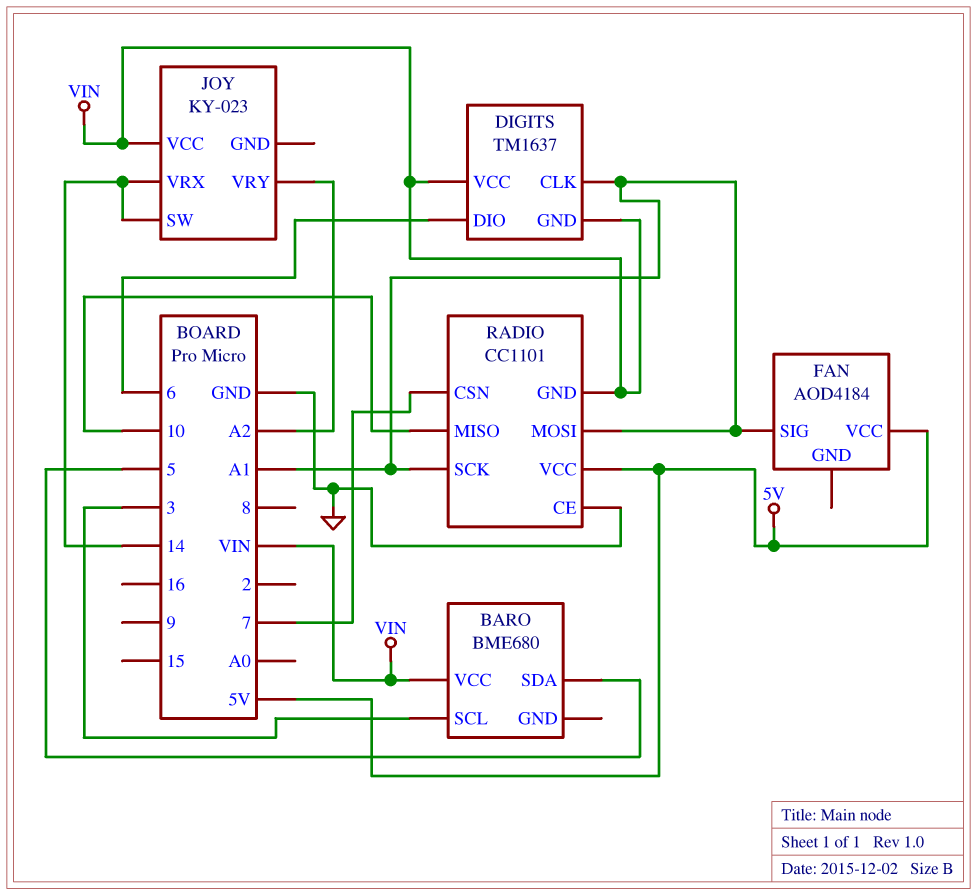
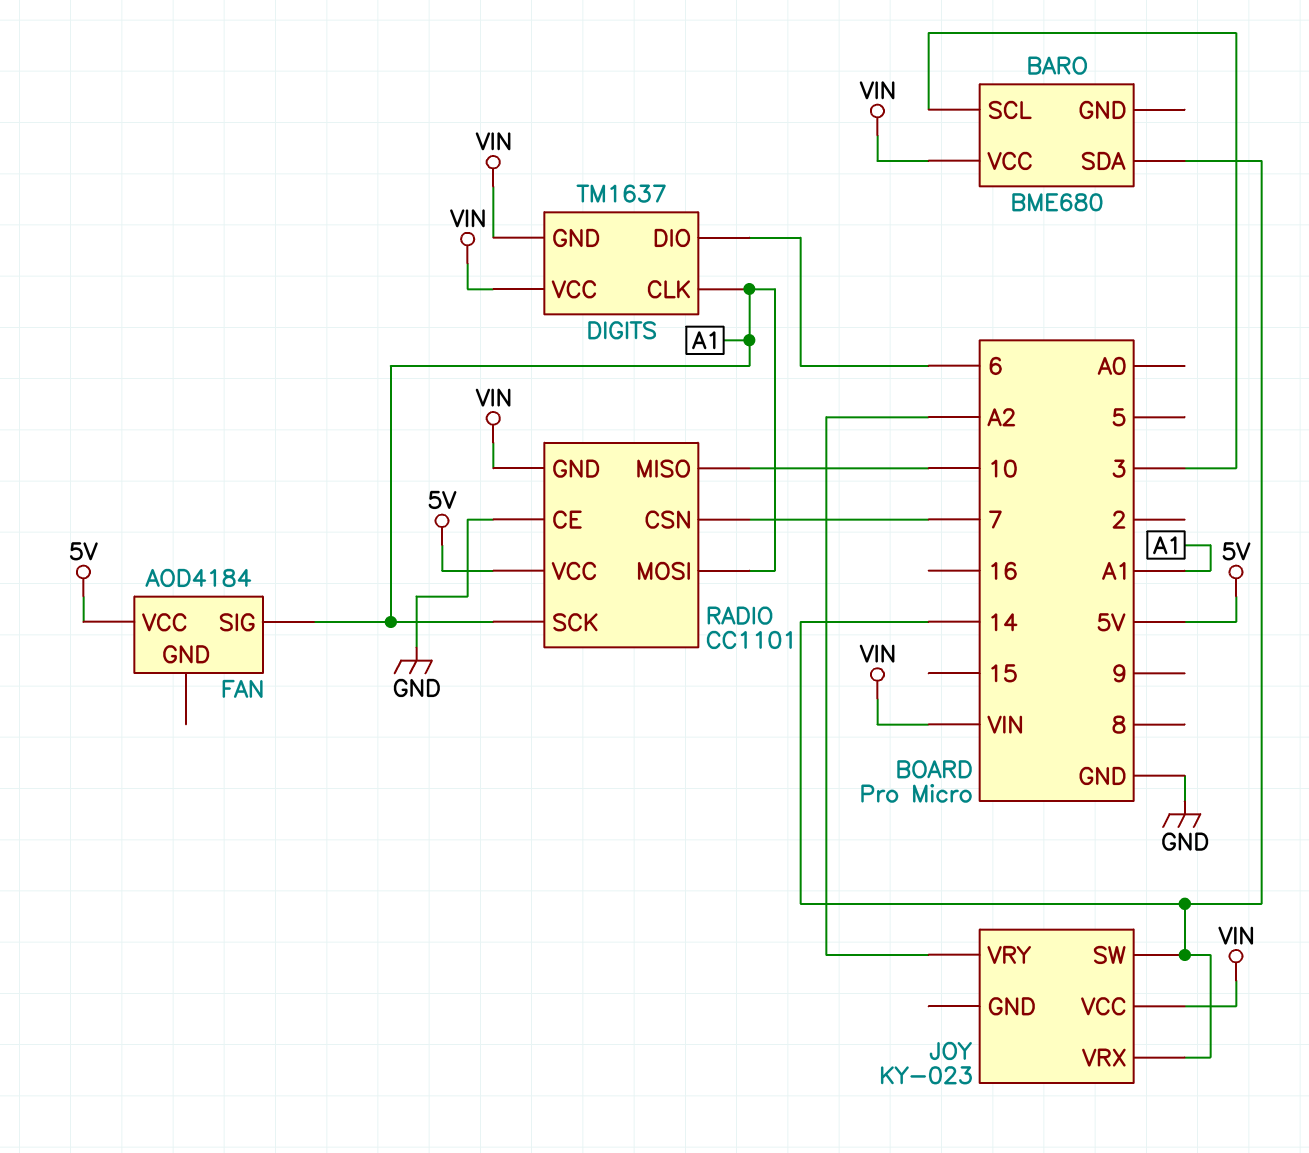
BARO pin SDA: 5 -> 14

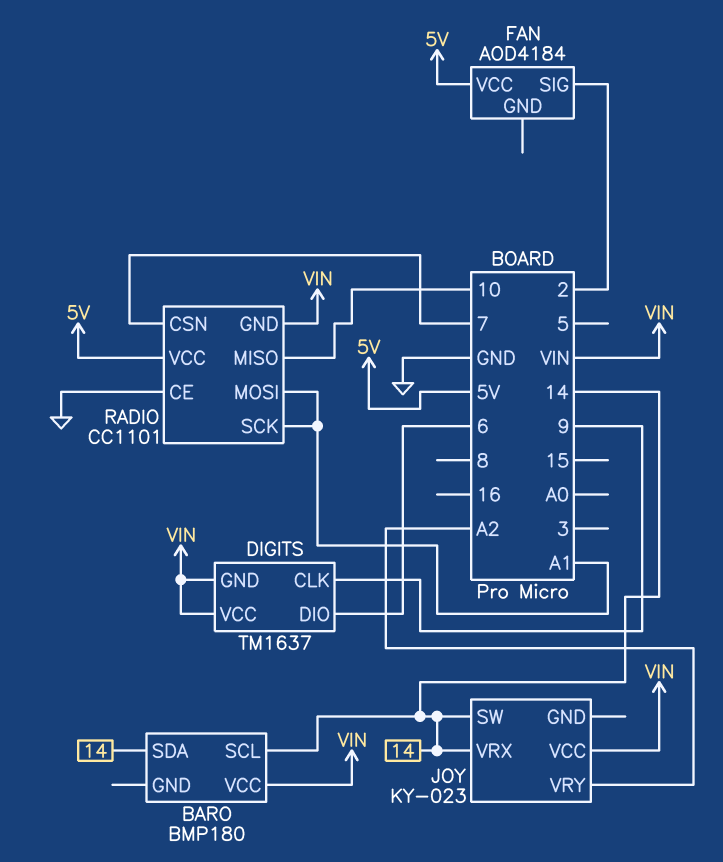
BARO: BME680 -> BMP180
BARO pin SCL: 3 -> 14
DIGITS pin CLK: A1 -> 9
FAN pin SIG: A1 -> 2

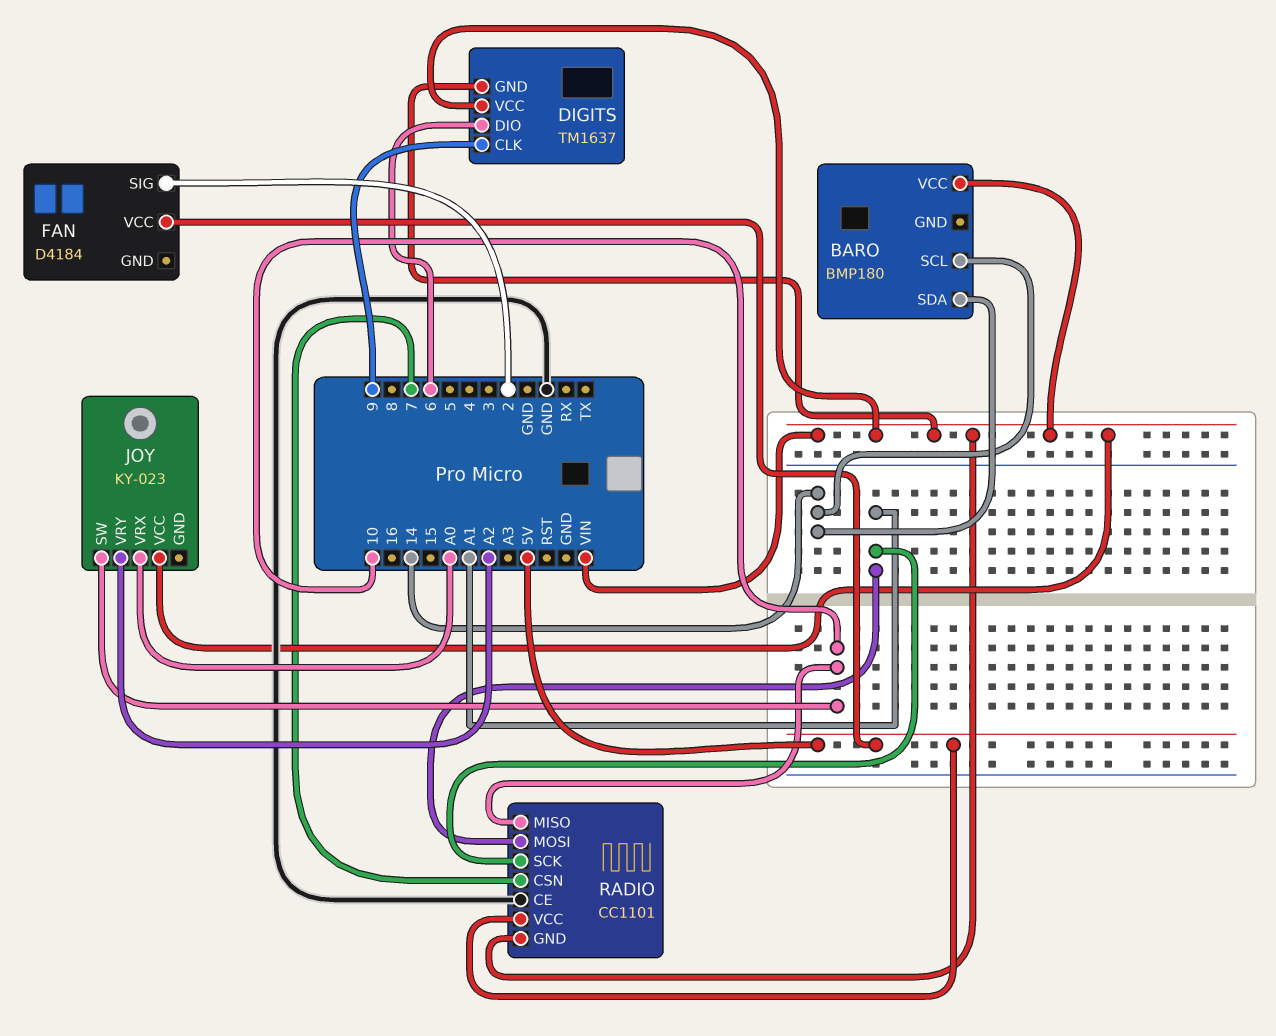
FAN: AOD4184 -> D4184
JOY pin SW: 14 -> 10
JOY pin VRX: 14 -> A0

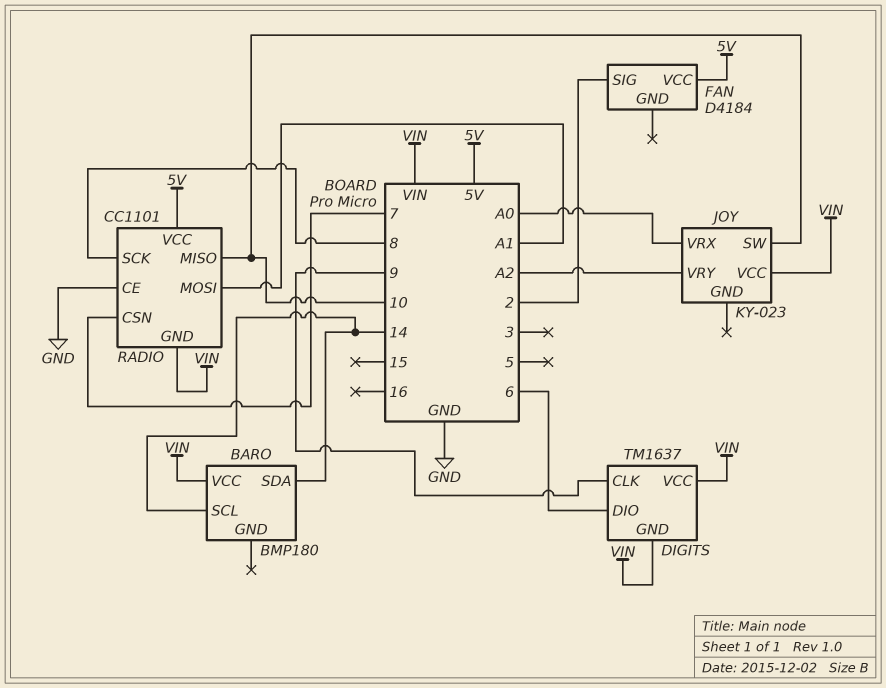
RADIO pin SCK: A1 -> 8

